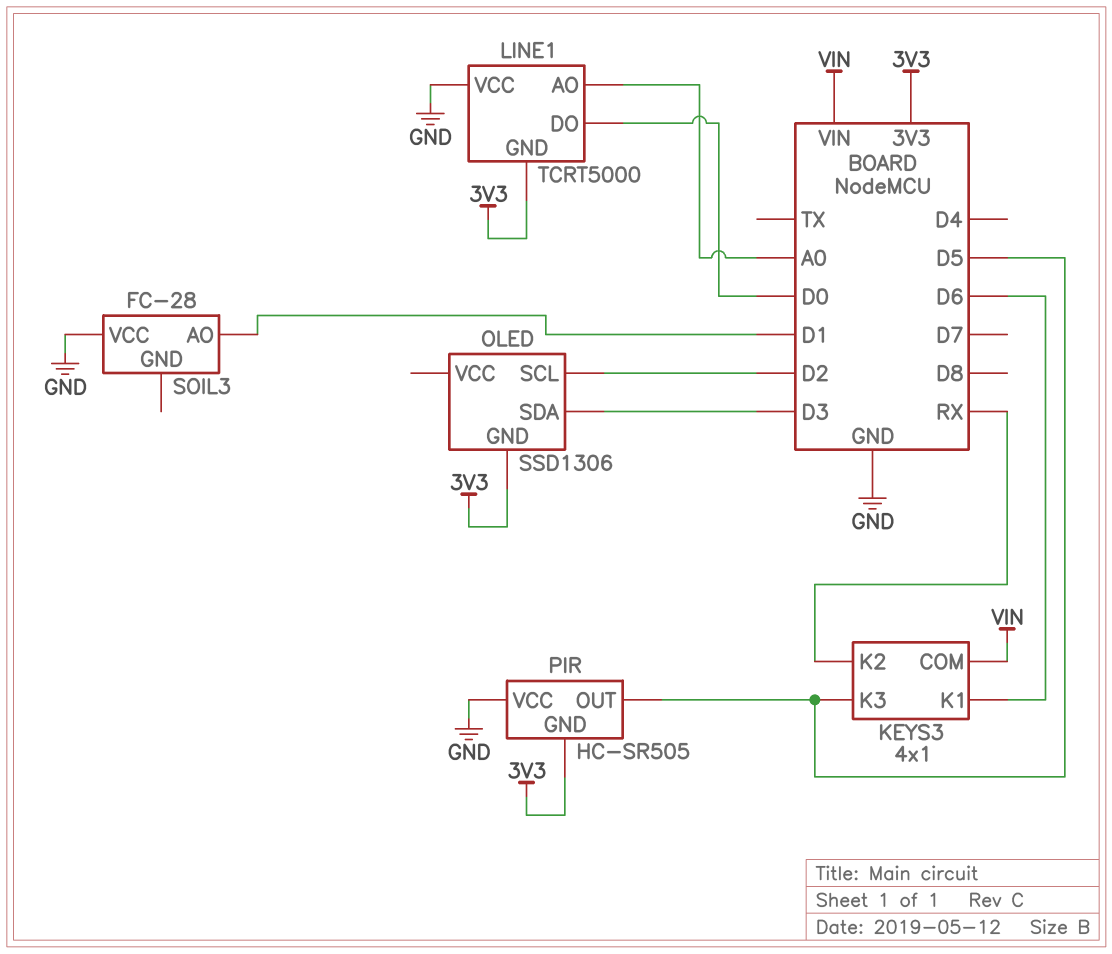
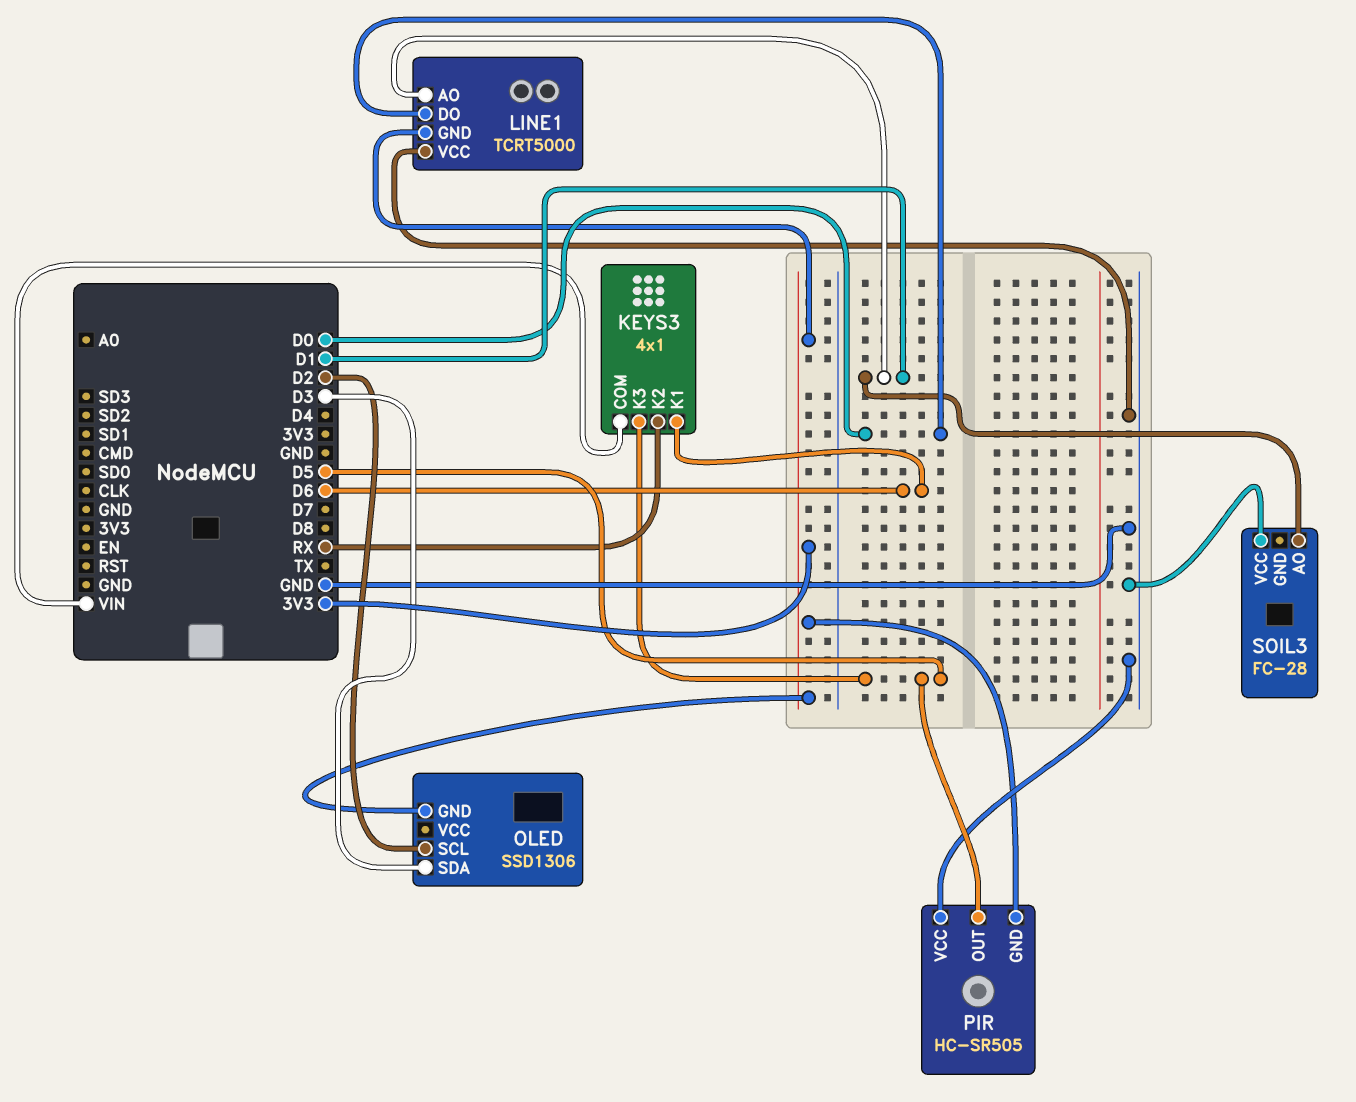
LINE1 pin AO: A0 -> D1

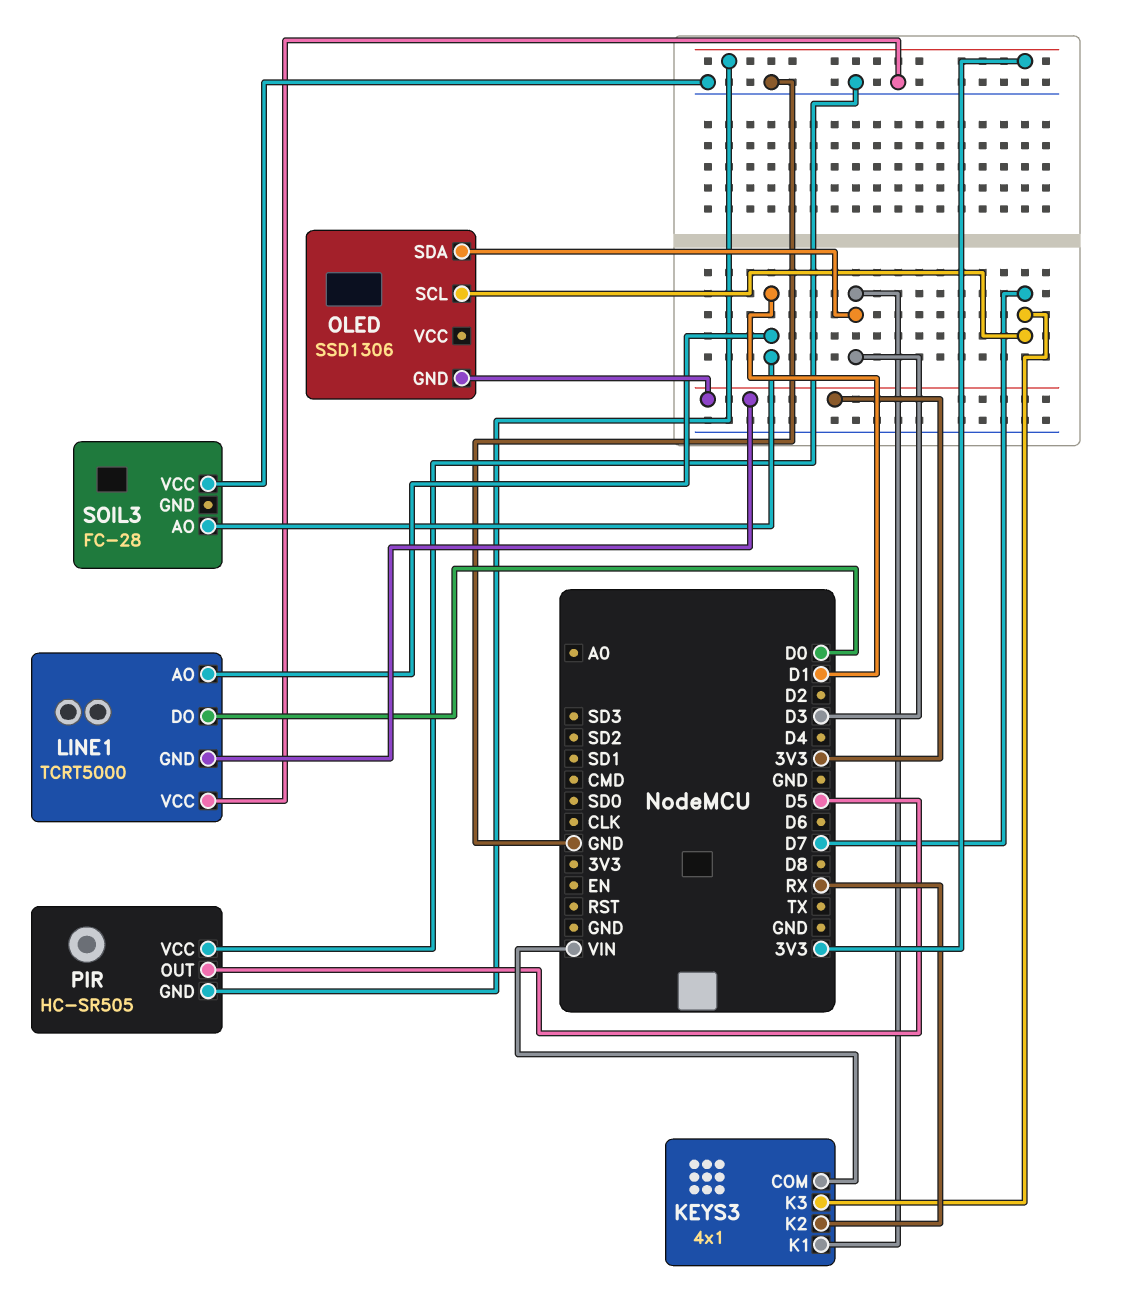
KEYS3 pin K1: D6 -> D3
KEYS3 pin K3: D5 -> D7
OLED pin SCL: D2 -> D7

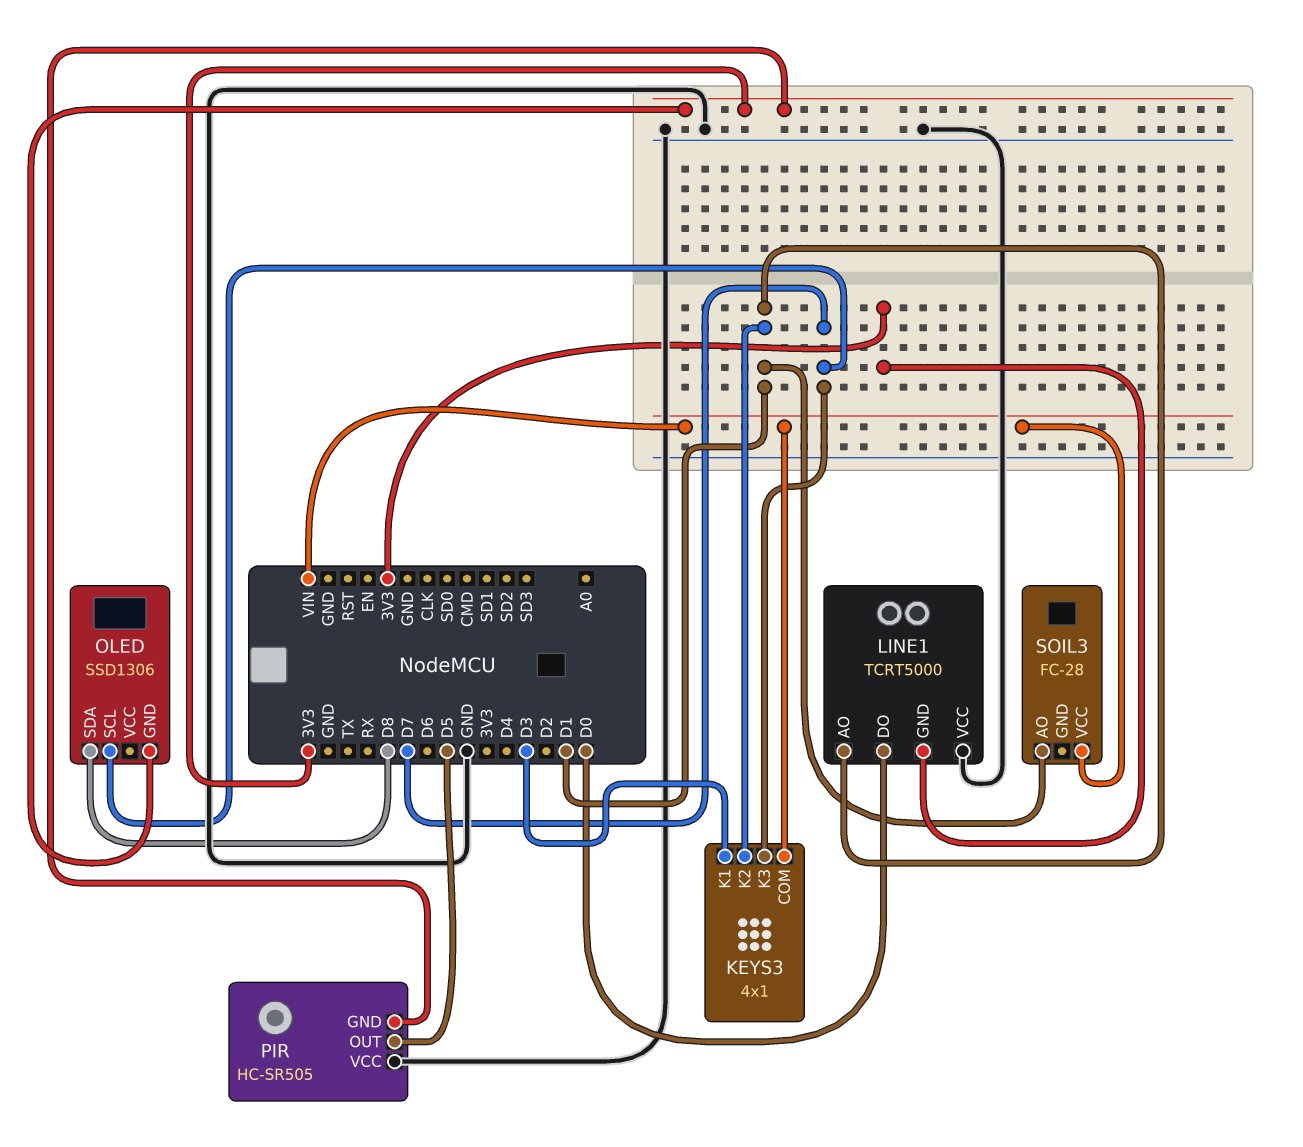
KEYS3 pin K2: RX -> D1
OLED pin SDA: D3 -> D8
SOIL3 pin VCC: GND -> VIN

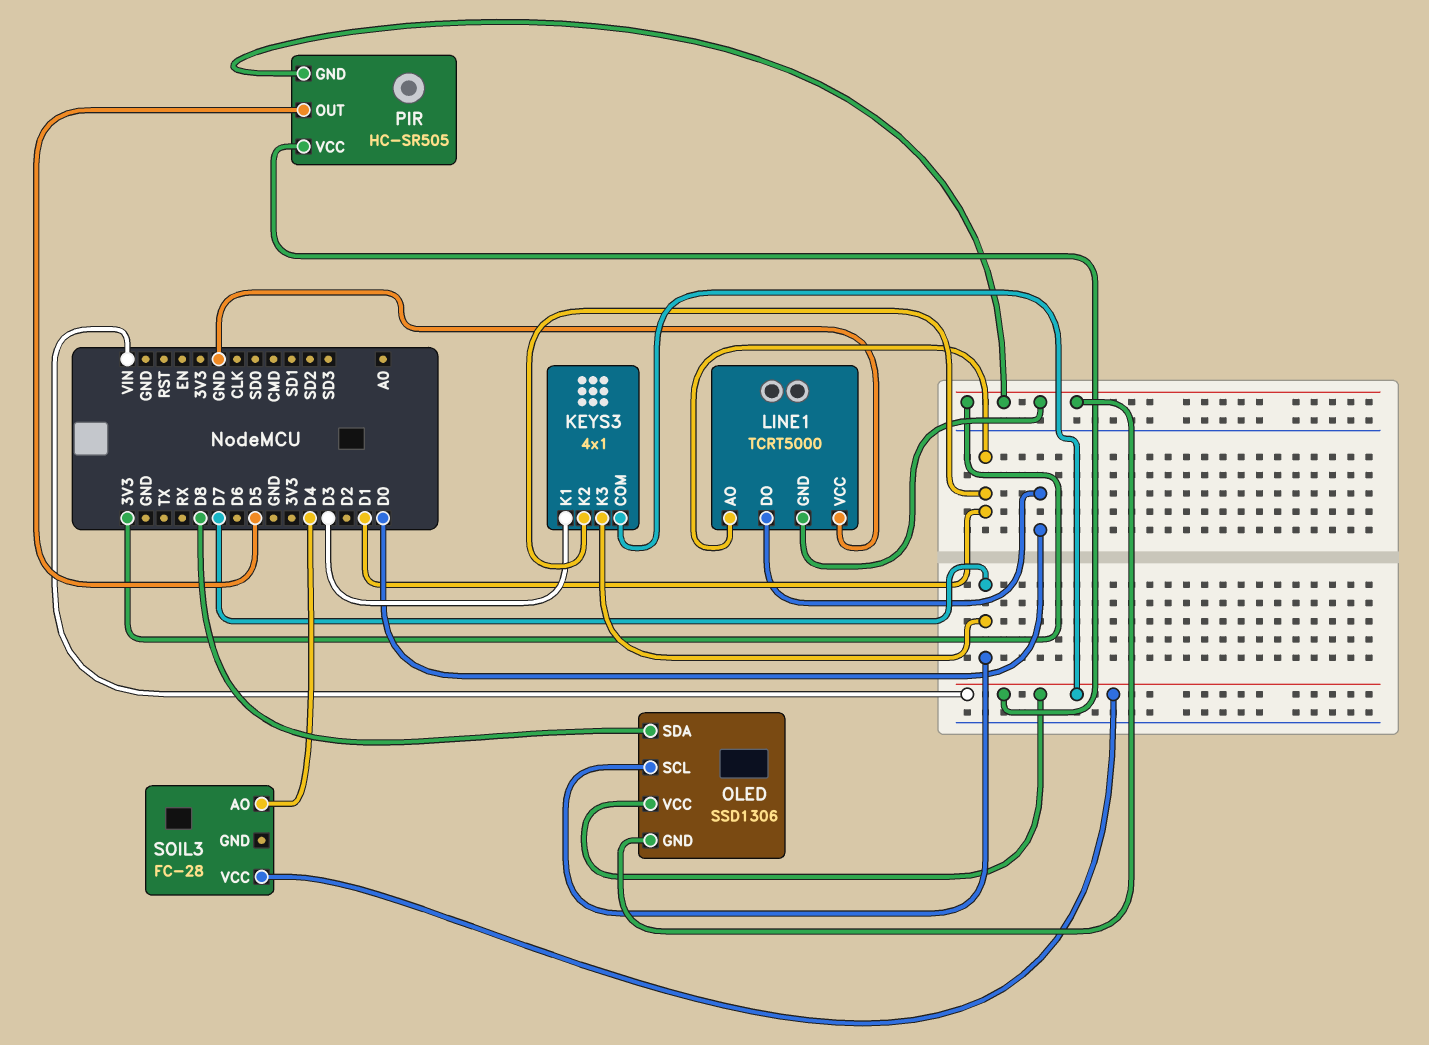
OLED pin VCC: none -> VIN
PIR pin VCC: GND -> VIN
SOIL3 pin AO: D1 -> D4

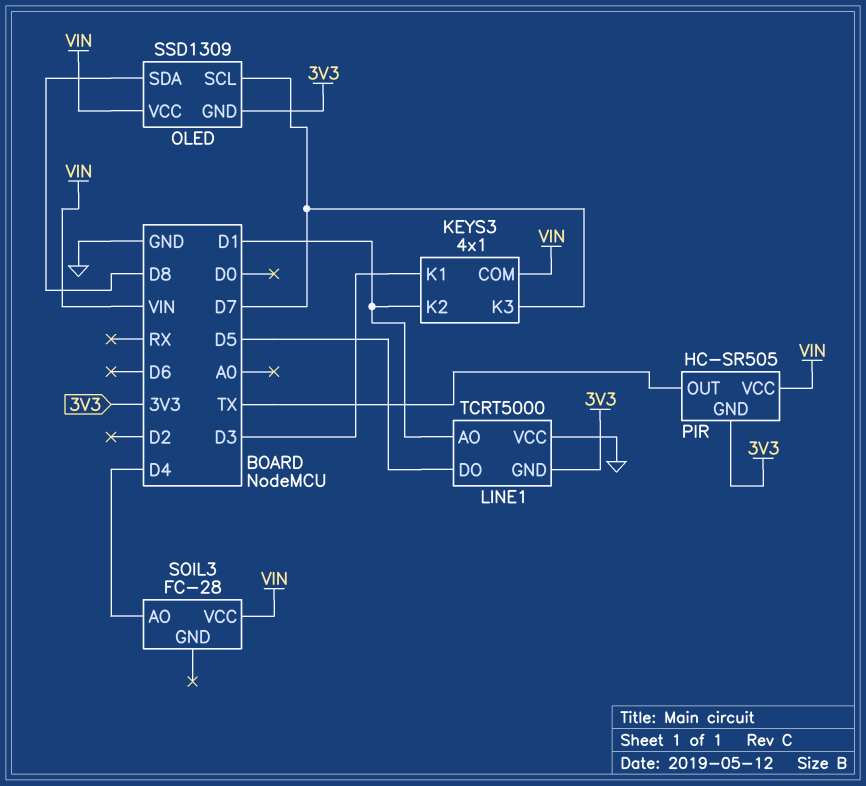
LINE1 pin DO: D0 -> D5
OLED: SSD1306 -> SSD1309
PIR pin OUT: D5 -> TX

